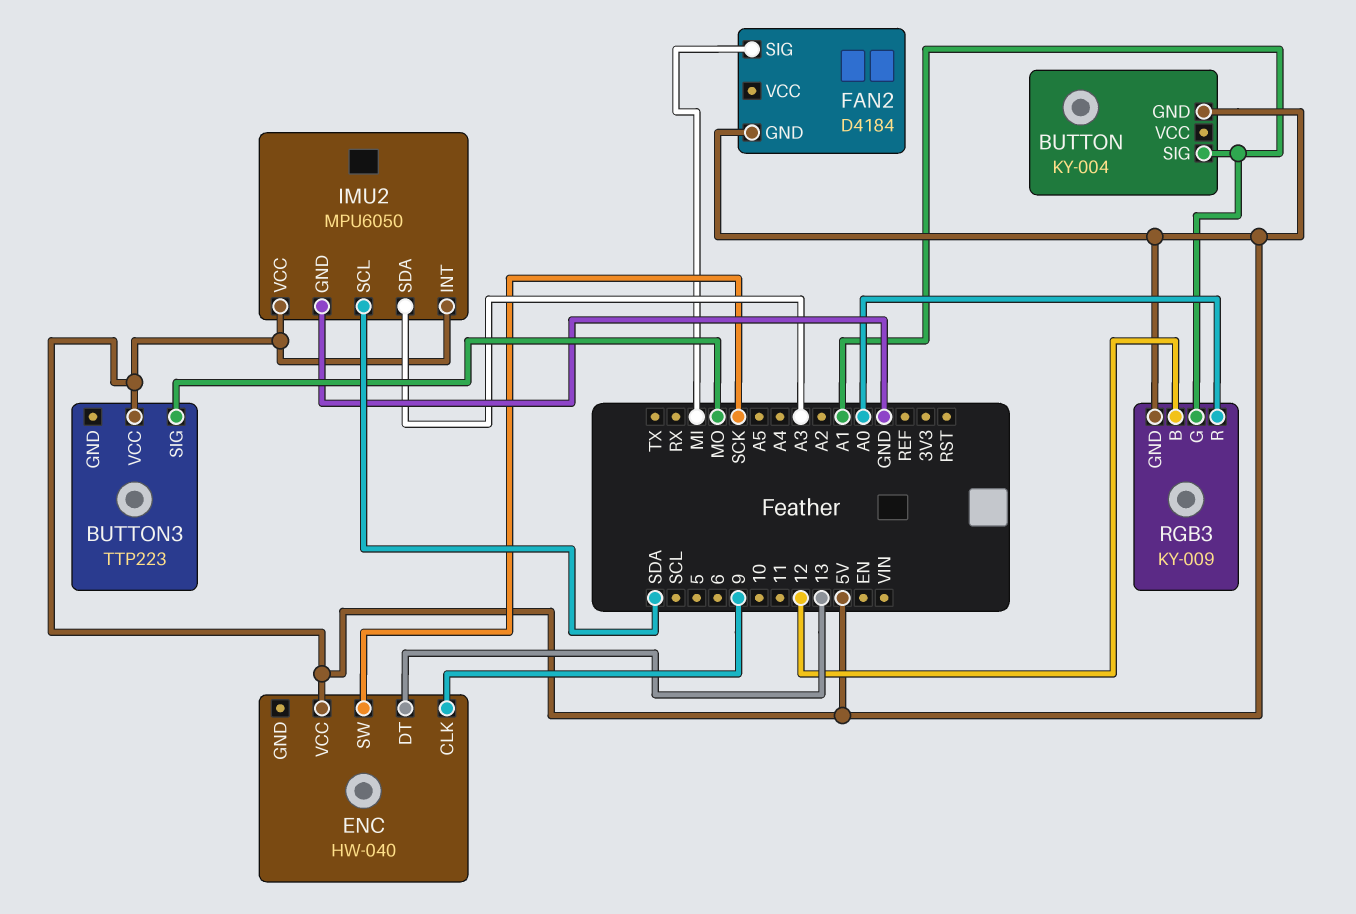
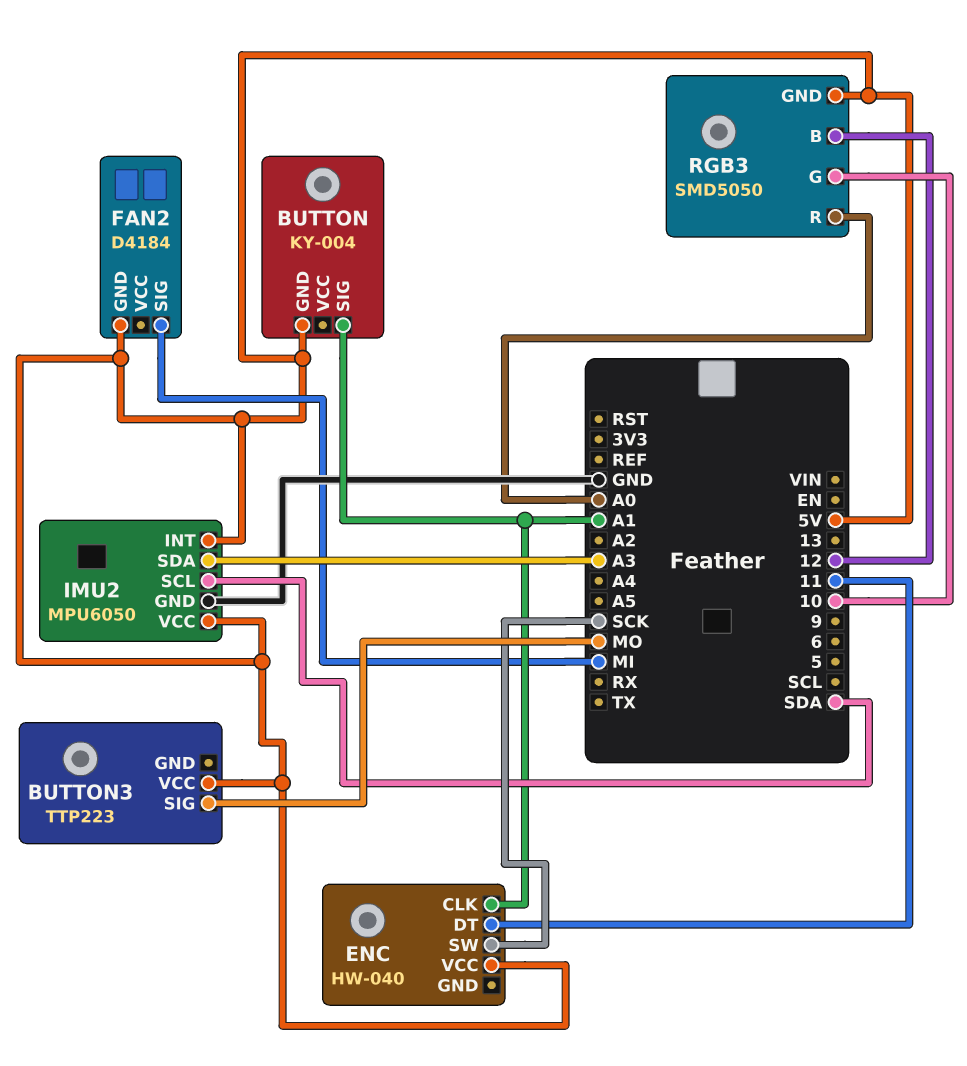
ENC pin CLK: 9 -> A1
ENC pin DT: 13 -> 11
RGB3: KY-009 -> SMD5050
RGB3 pin G: A1 -> 10

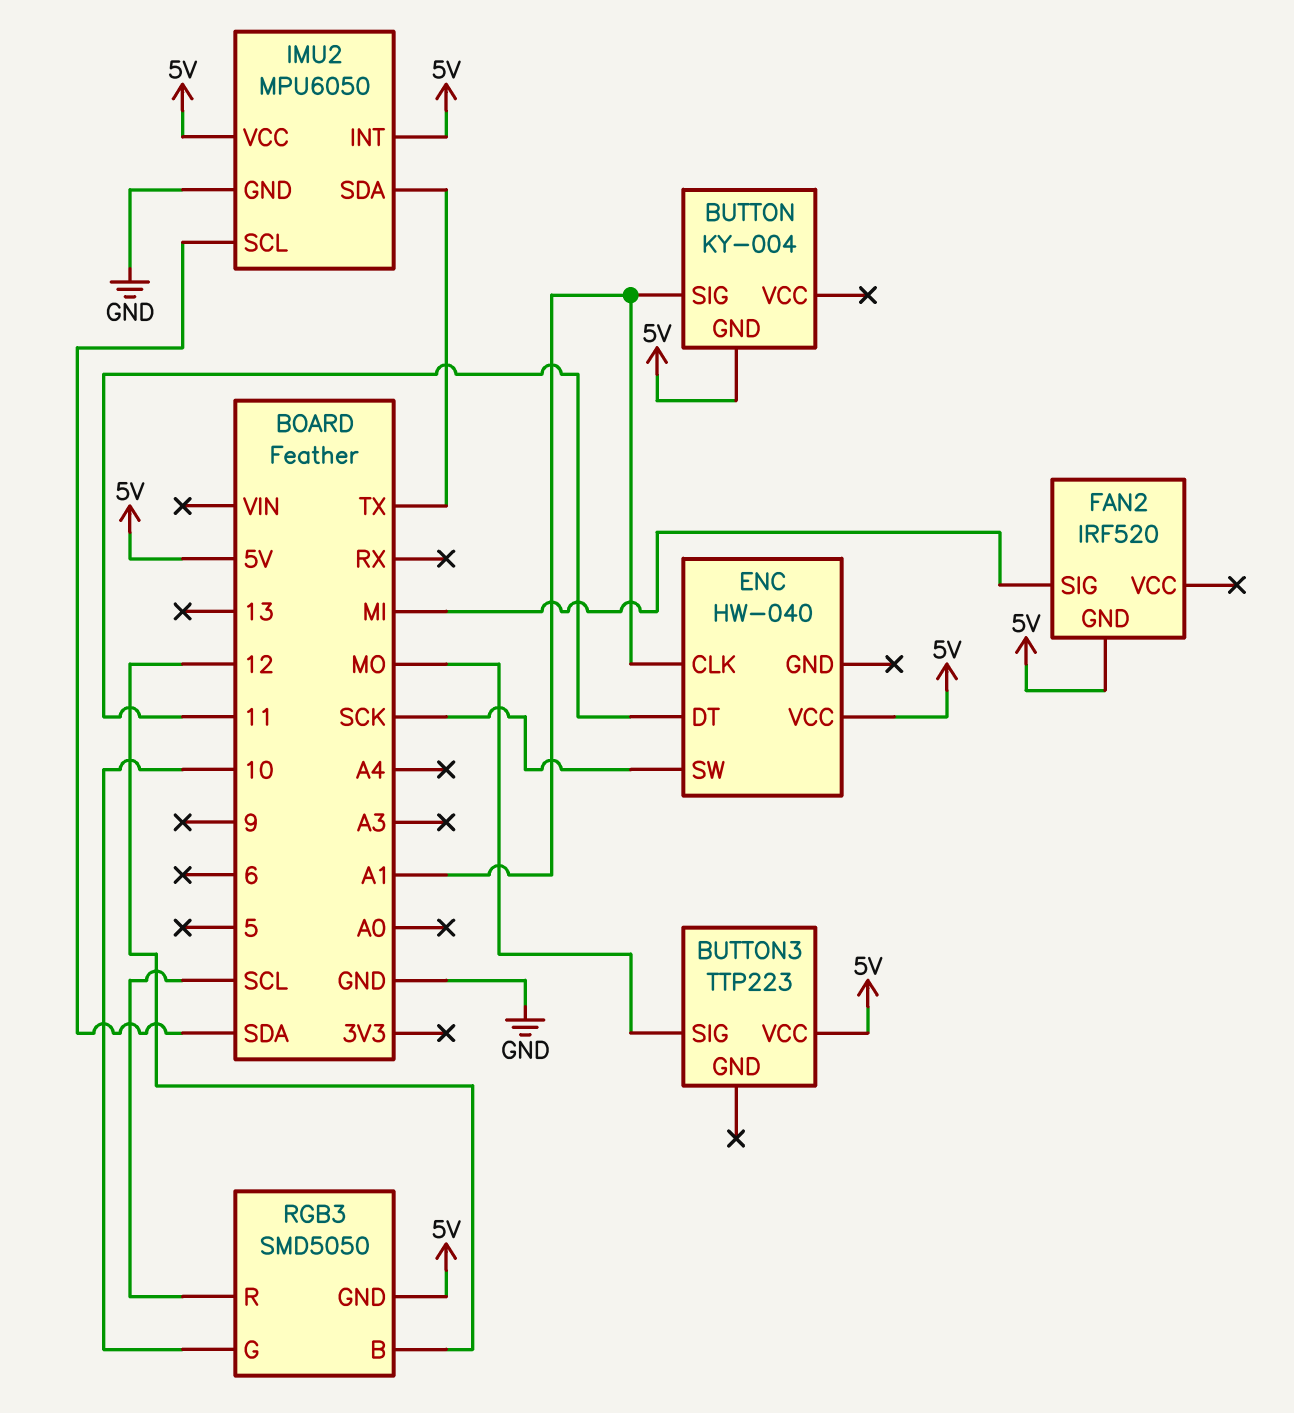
FAN2: D4184 -> IRF520
IMU2 pin SDA: A3 -> TX
RGB3 pin R: A0 -> SCL

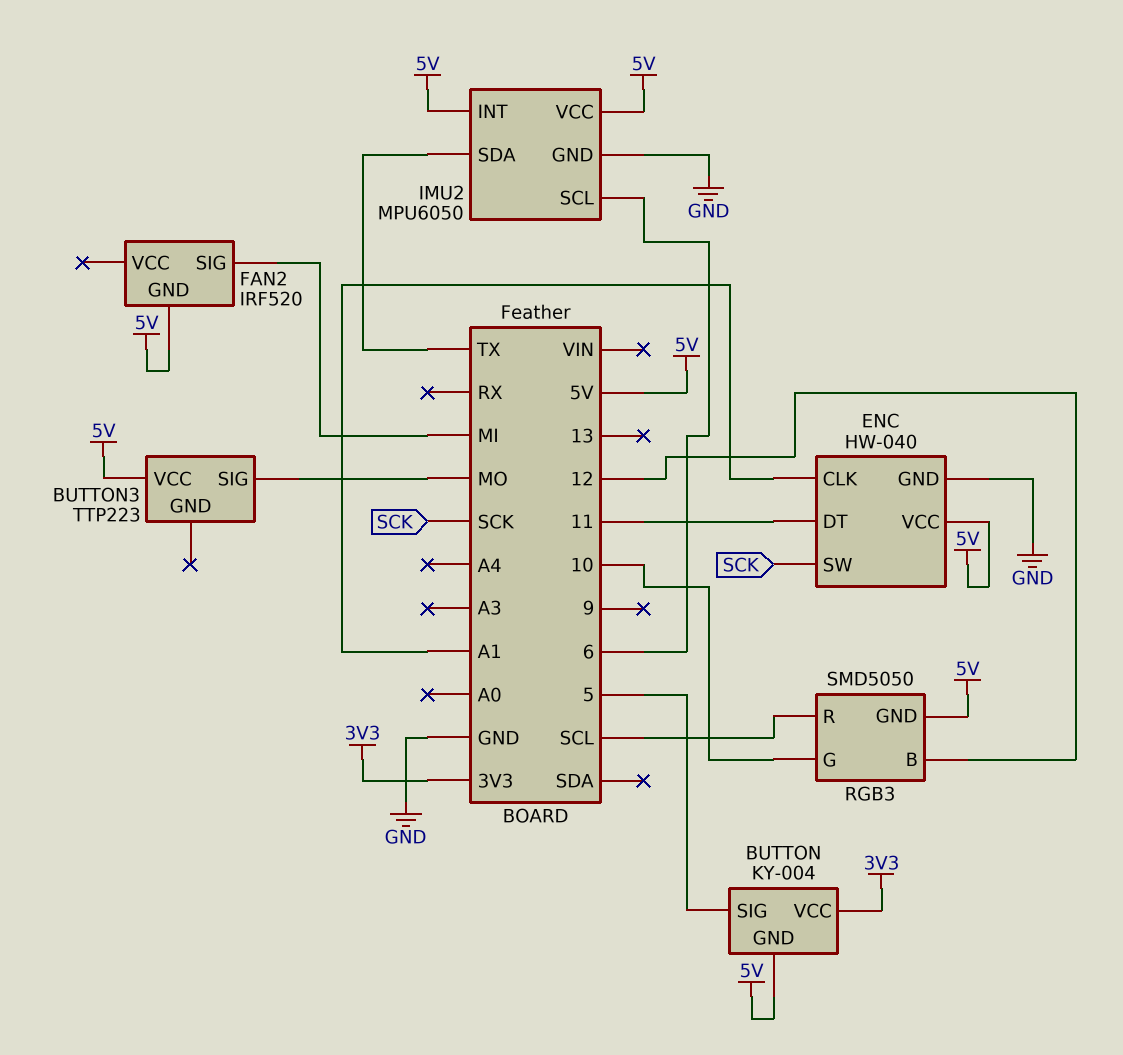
BUTTON pin SIG: A1 -> 5
BUTTON pin VCC: none -> 3V3
ENC pin GND: none -> GND
IMU2 pin SCL: SDA -> 6

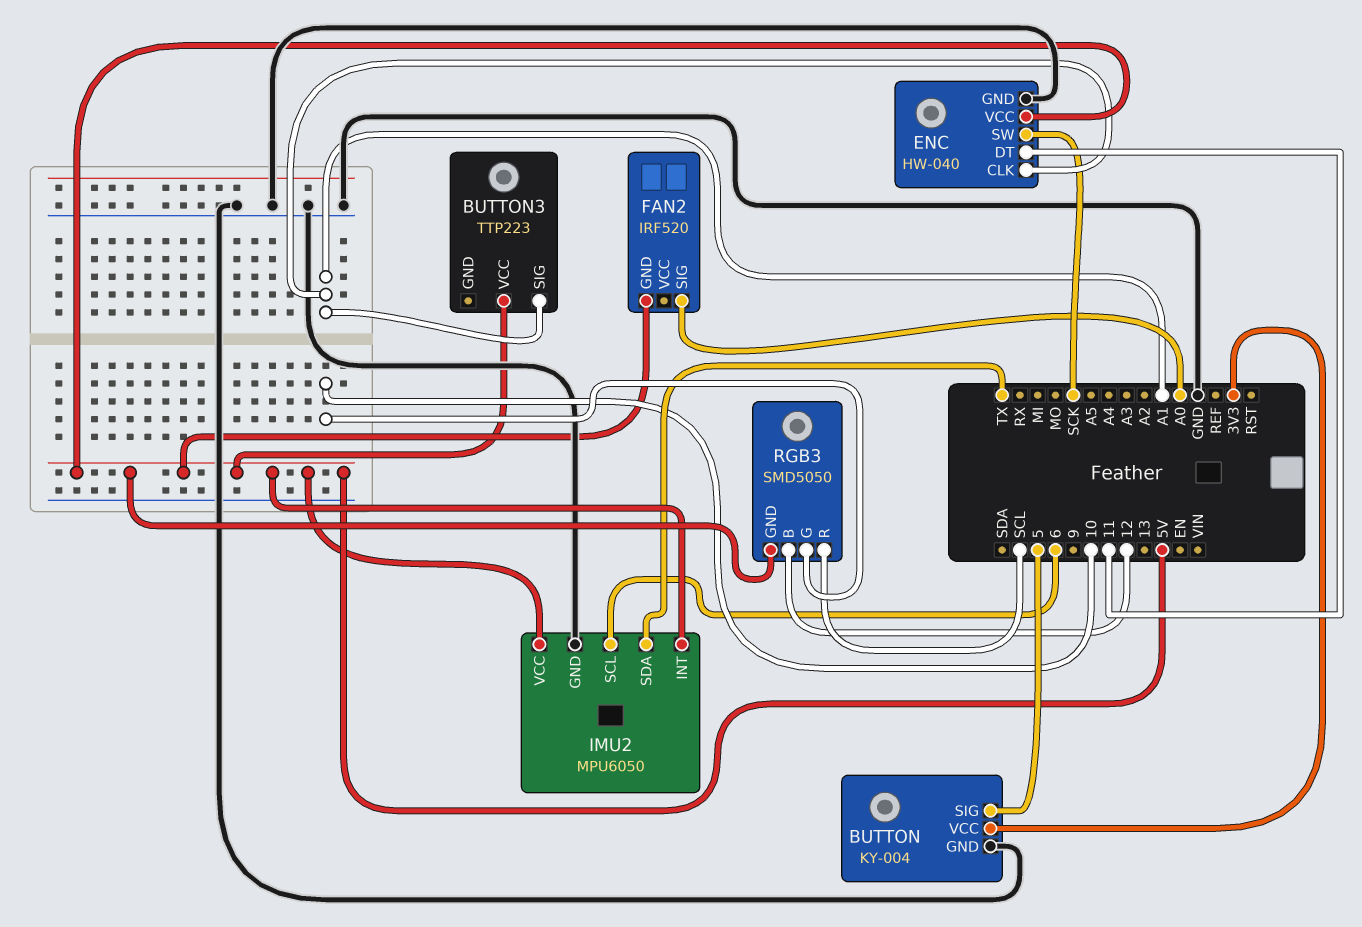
BUTTON pin GND: 5V -> GND
BUTTON3 pin SIG: MO -> A1
FAN2 pin SIG: MI -> A0

